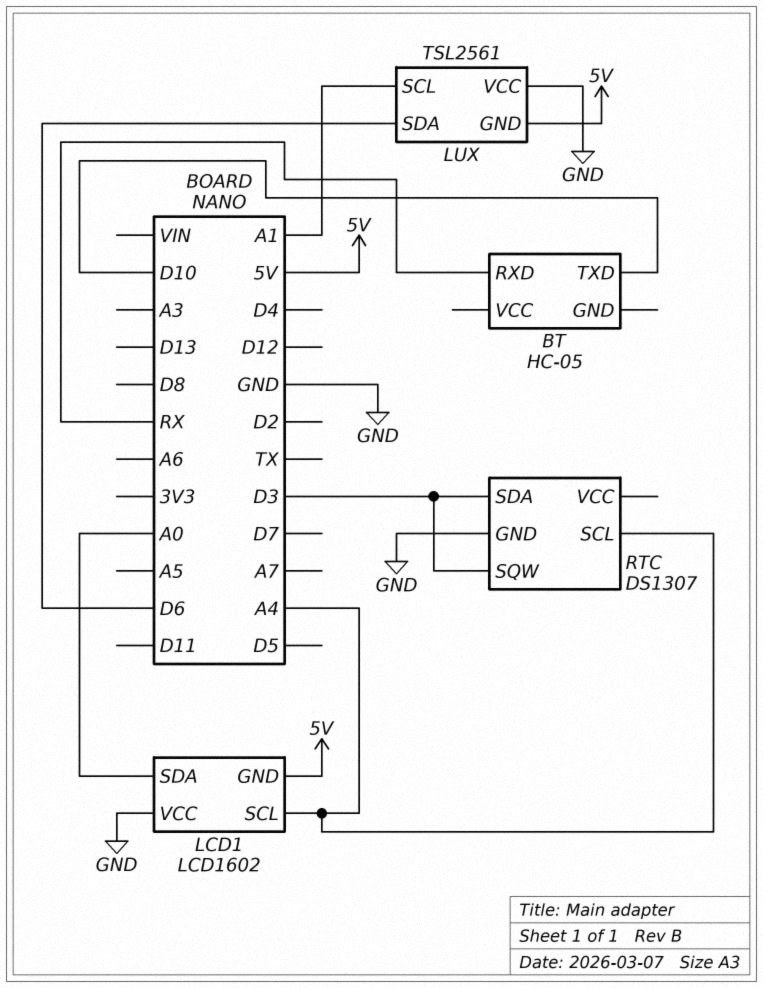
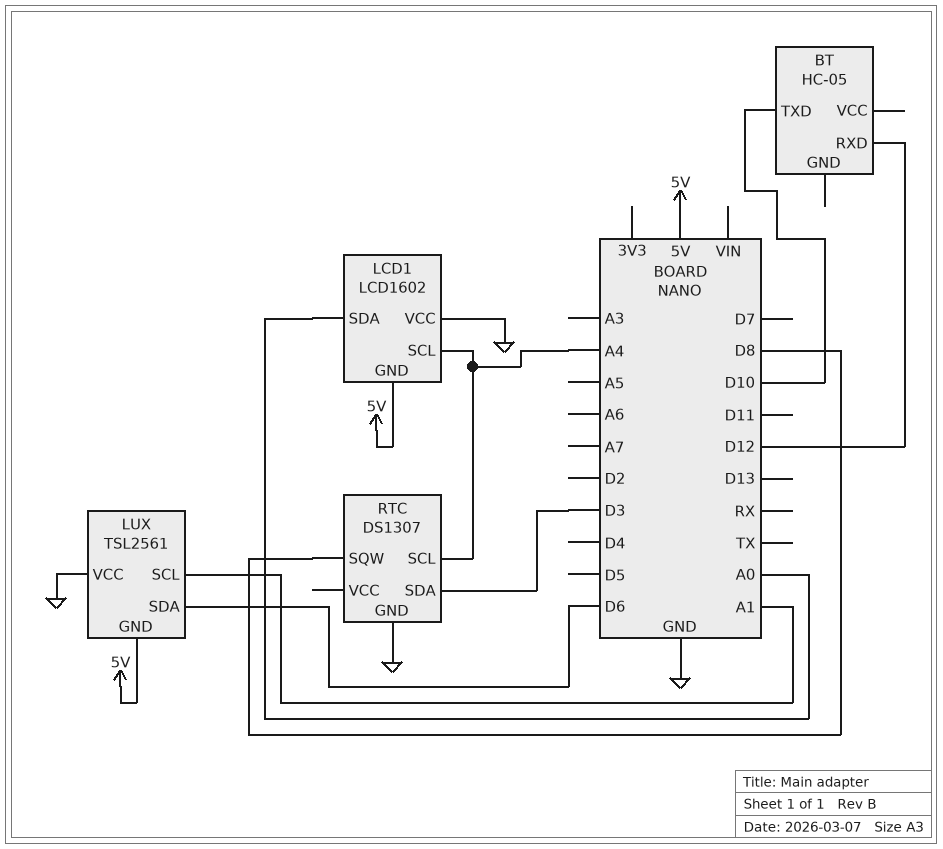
BT pin RXD: RX -> D12
RTC pin SQW: D3 -> D8

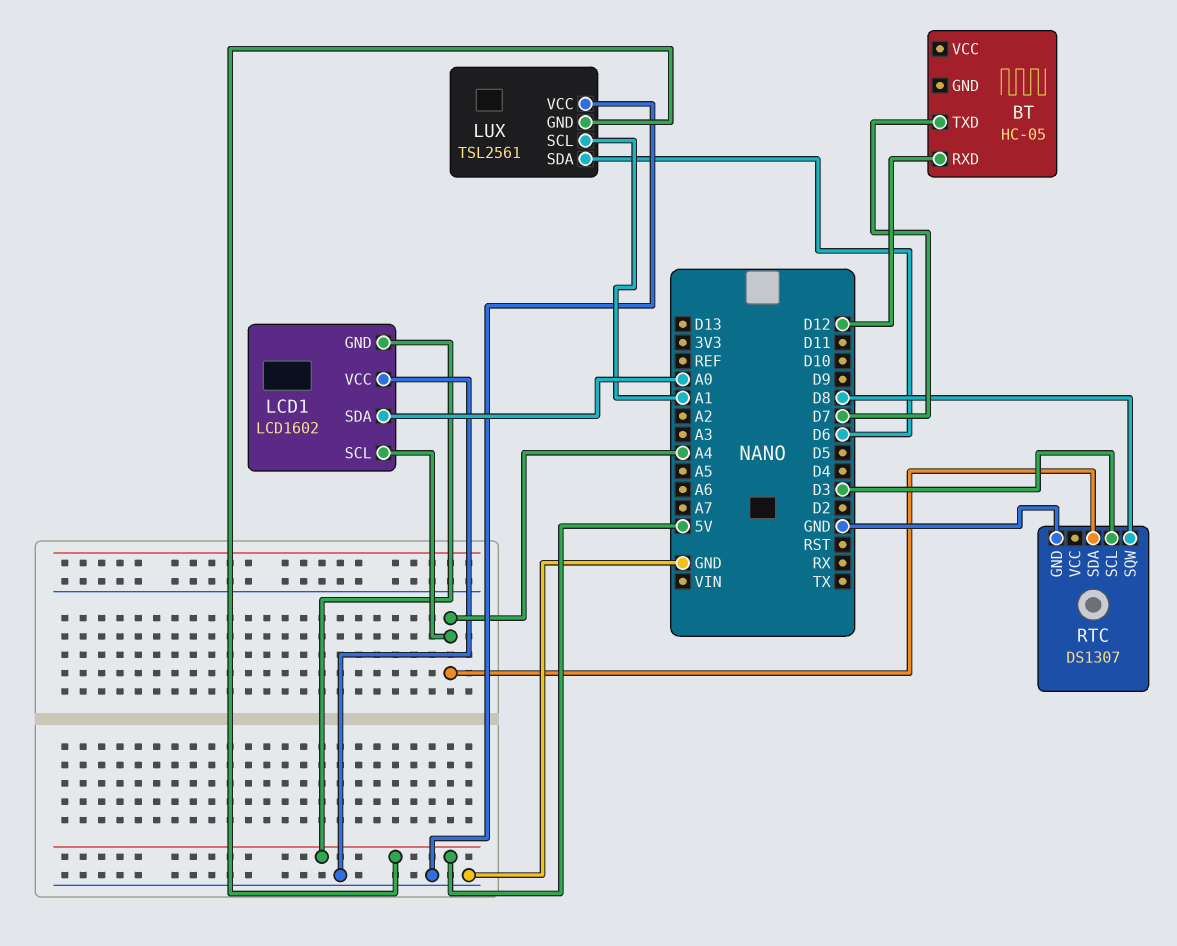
BT pin TXD: D10 -> D7
RTC pin SCL: A4 -> D3
RTC pin SDA: D3 -> A4

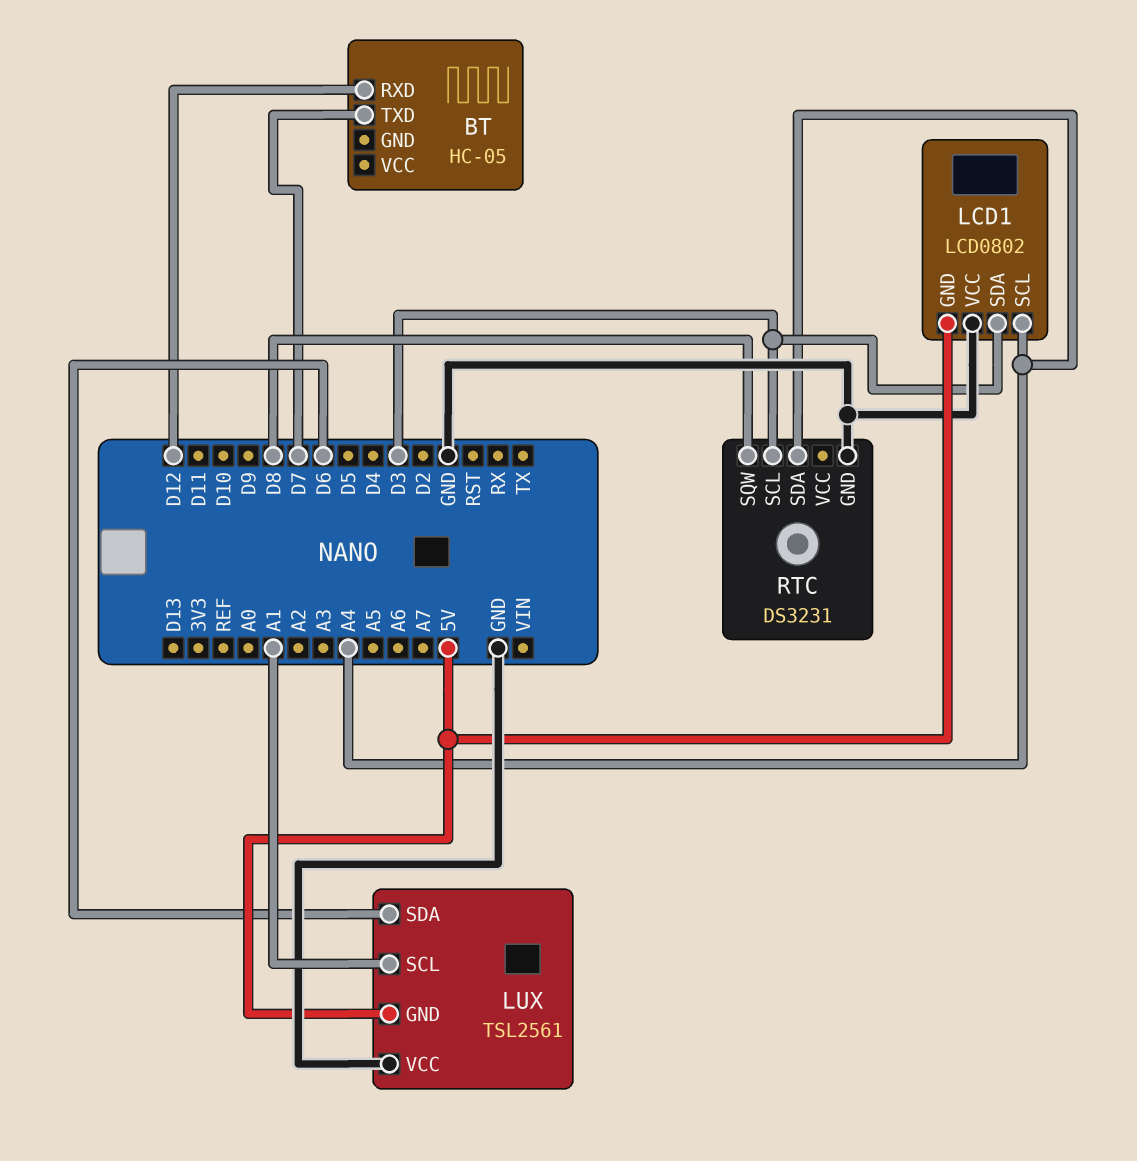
LCD1: LCD1602 -> LCD0802
LCD1 pin SDA: A0 -> D3
RTC: DS1307 -> DS3231

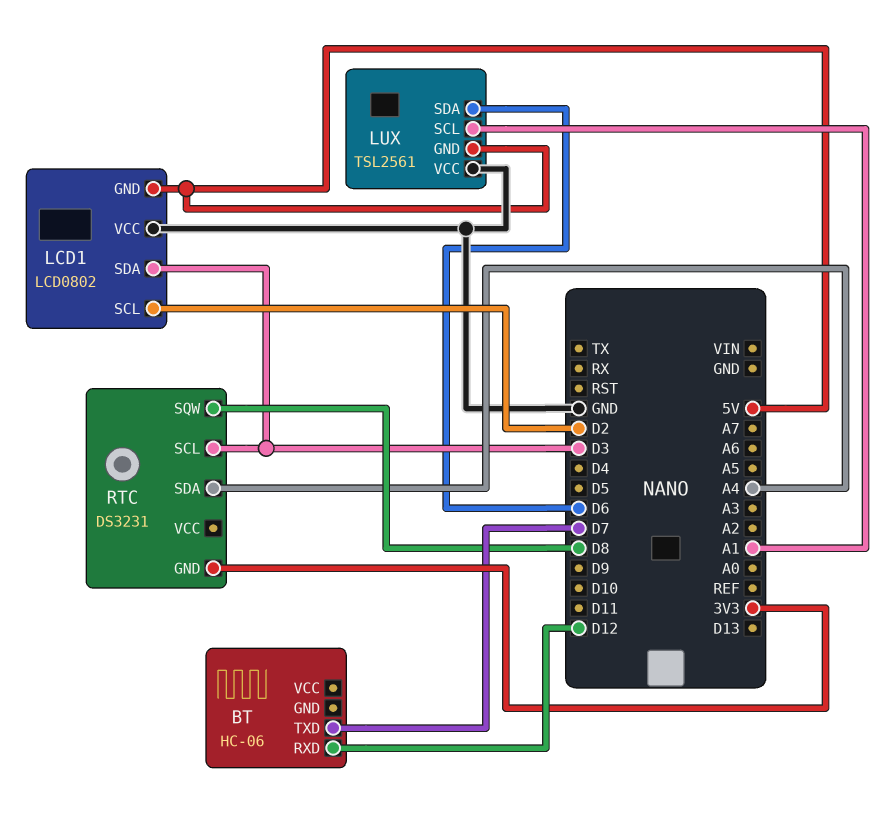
BT: HC-05 -> HC-06
LCD1 pin SCL: A4 -> D2
RTC pin GND: GND -> 3V3

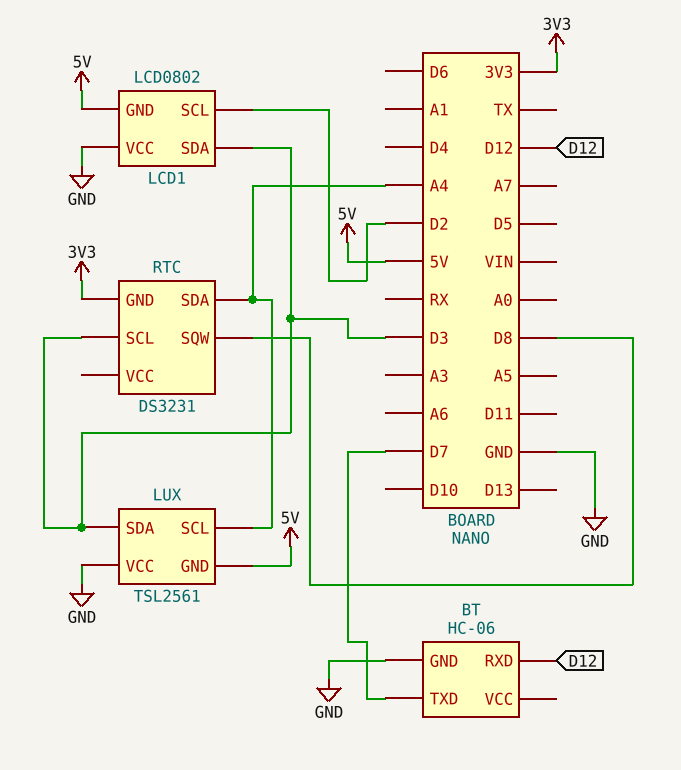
BT pin GND: none -> GND
LUX pin SCL: A1 -> A4
LUX pin SDA: D6 -> D3

